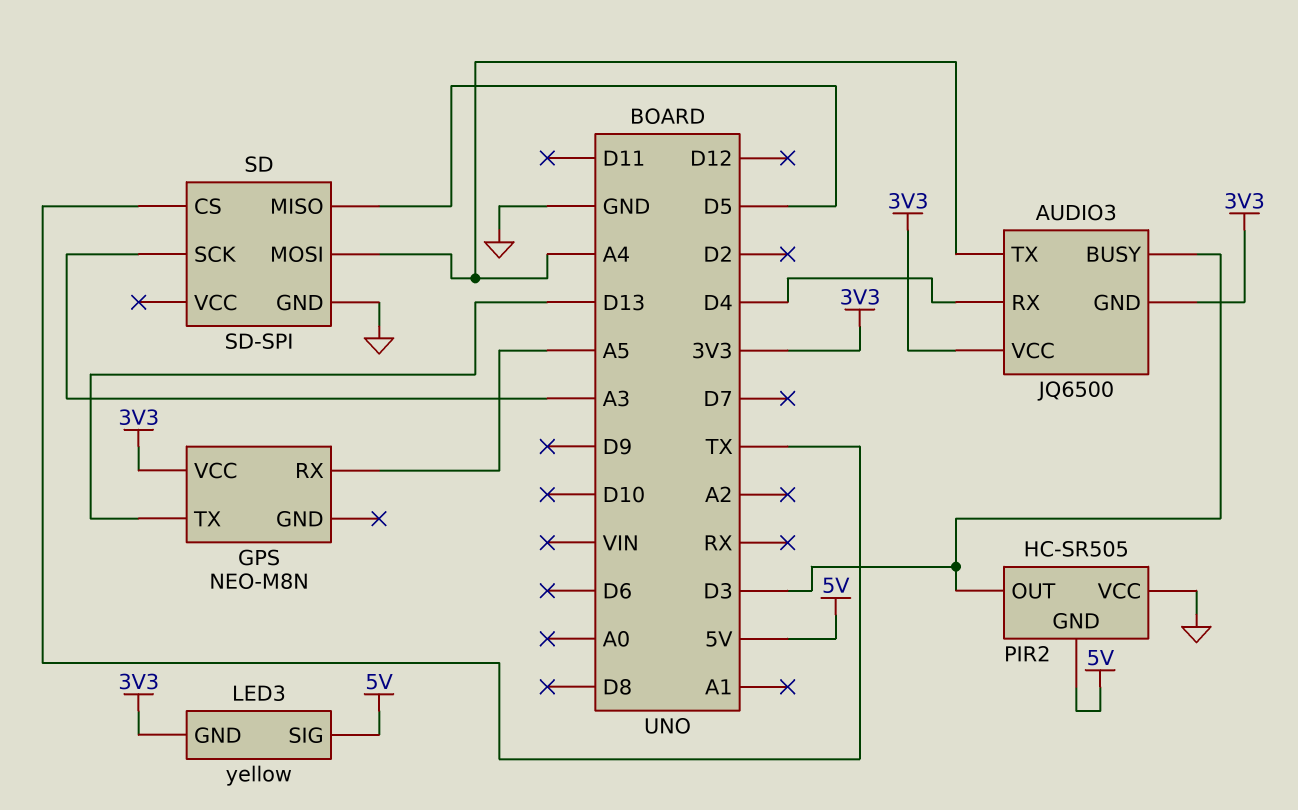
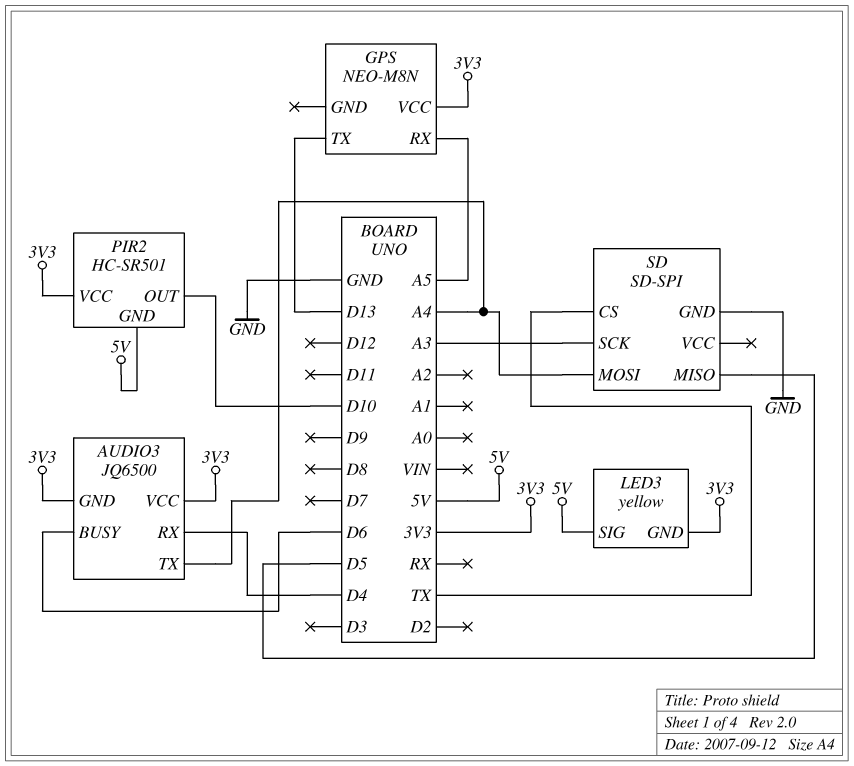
AUDIO3 pin BUSY: D3 -> D6
PIR2: HC-SR505 -> HC-SR501
PIR2 pin OUT: D3 -> D10
PIR2 pin VCC: GND -> 3V3

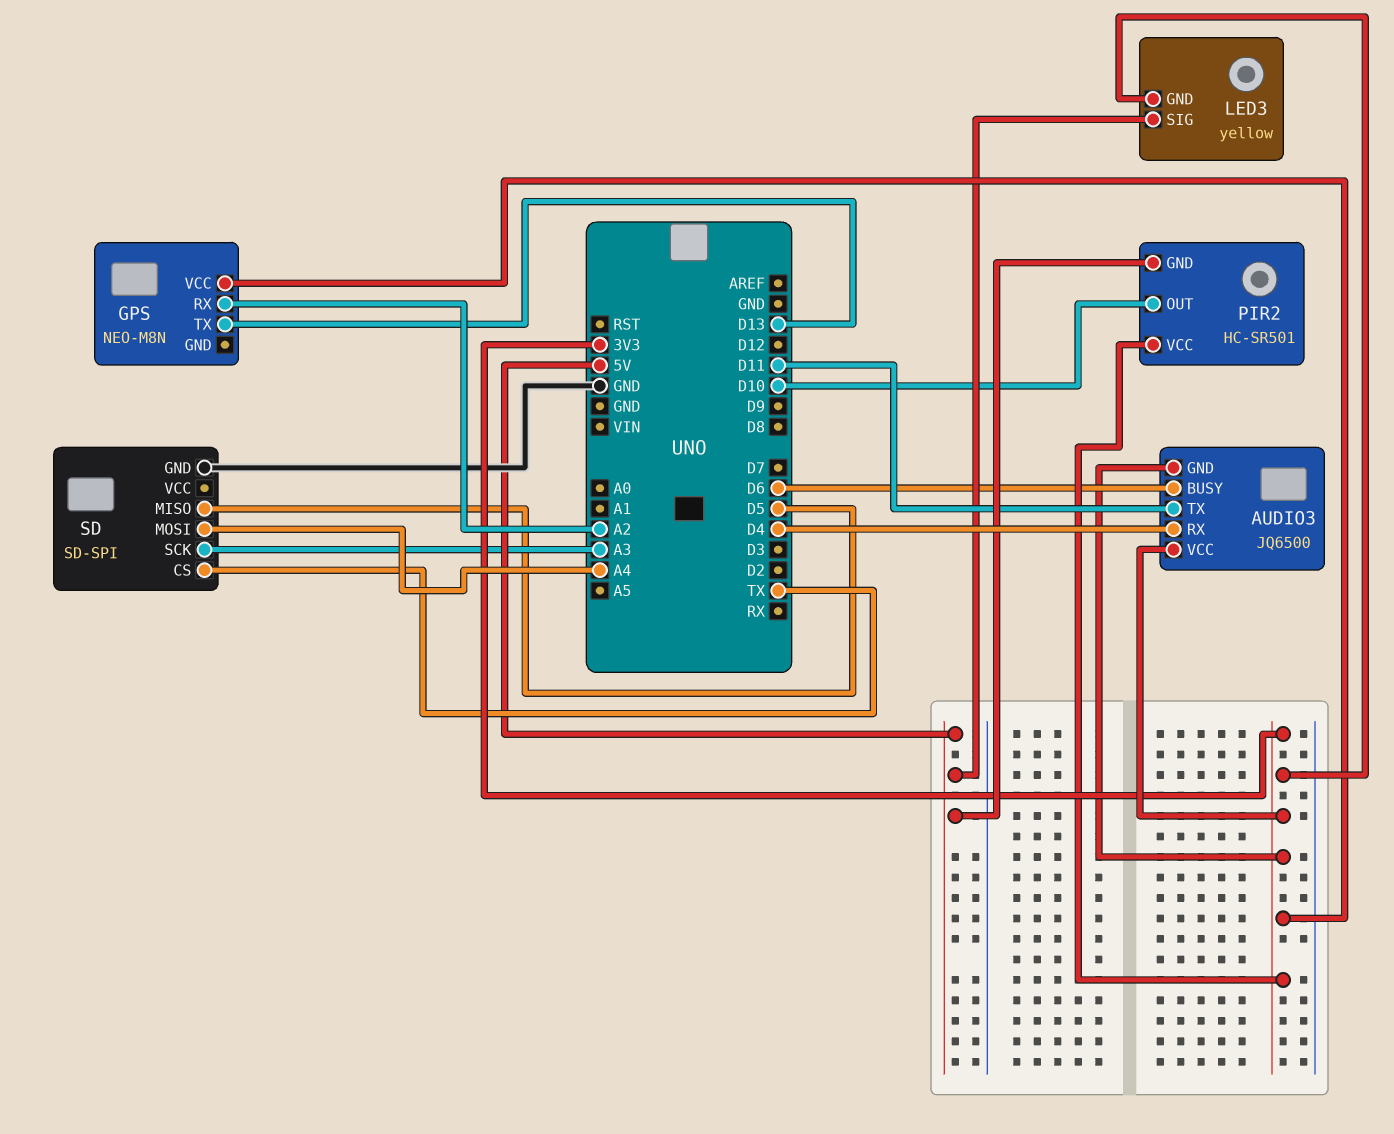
AUDIO3 pin TX: A4 -> D11
GPS pin RX: A5 -> A2

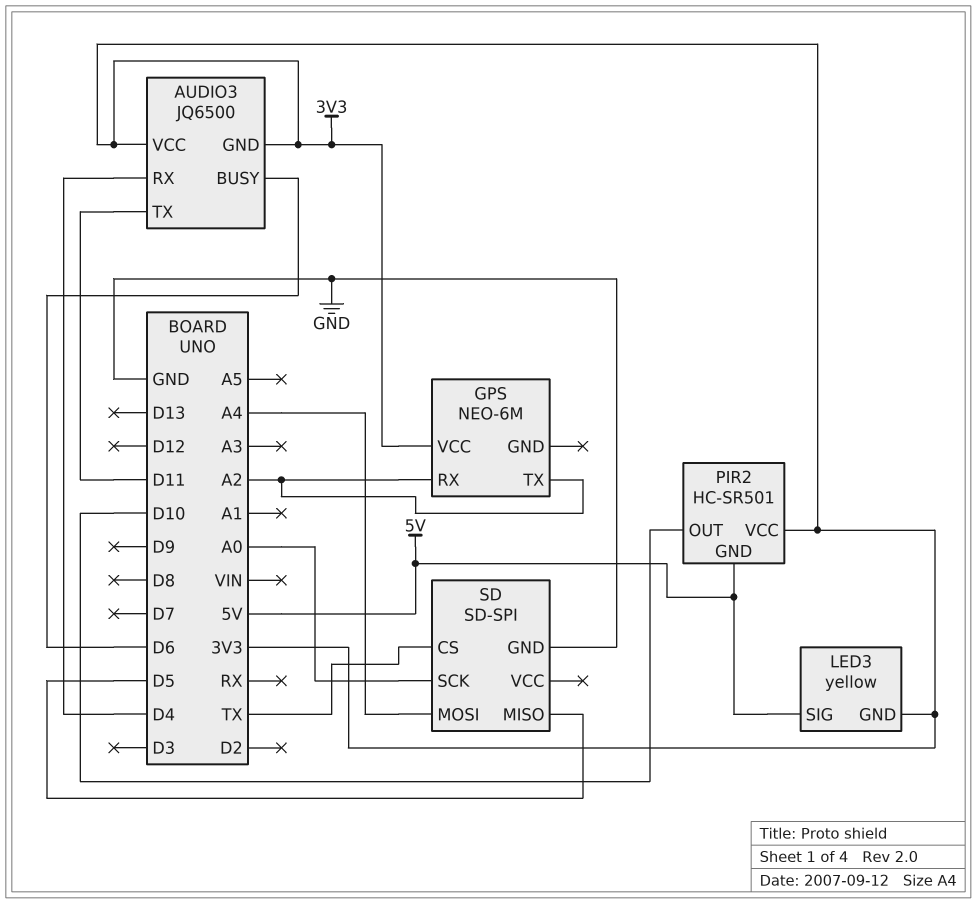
GPS: NEO-M8N -> NEO-6M
GPS pin TX: D13 -> A2
SD pin SCK: A3 -> A0

